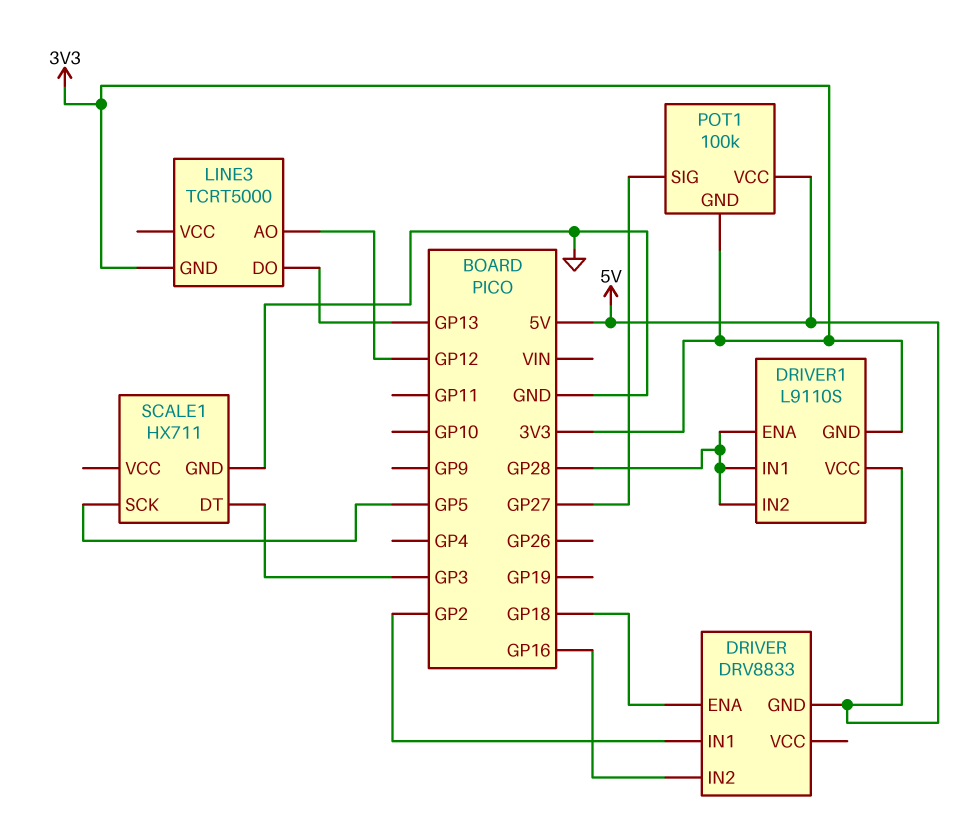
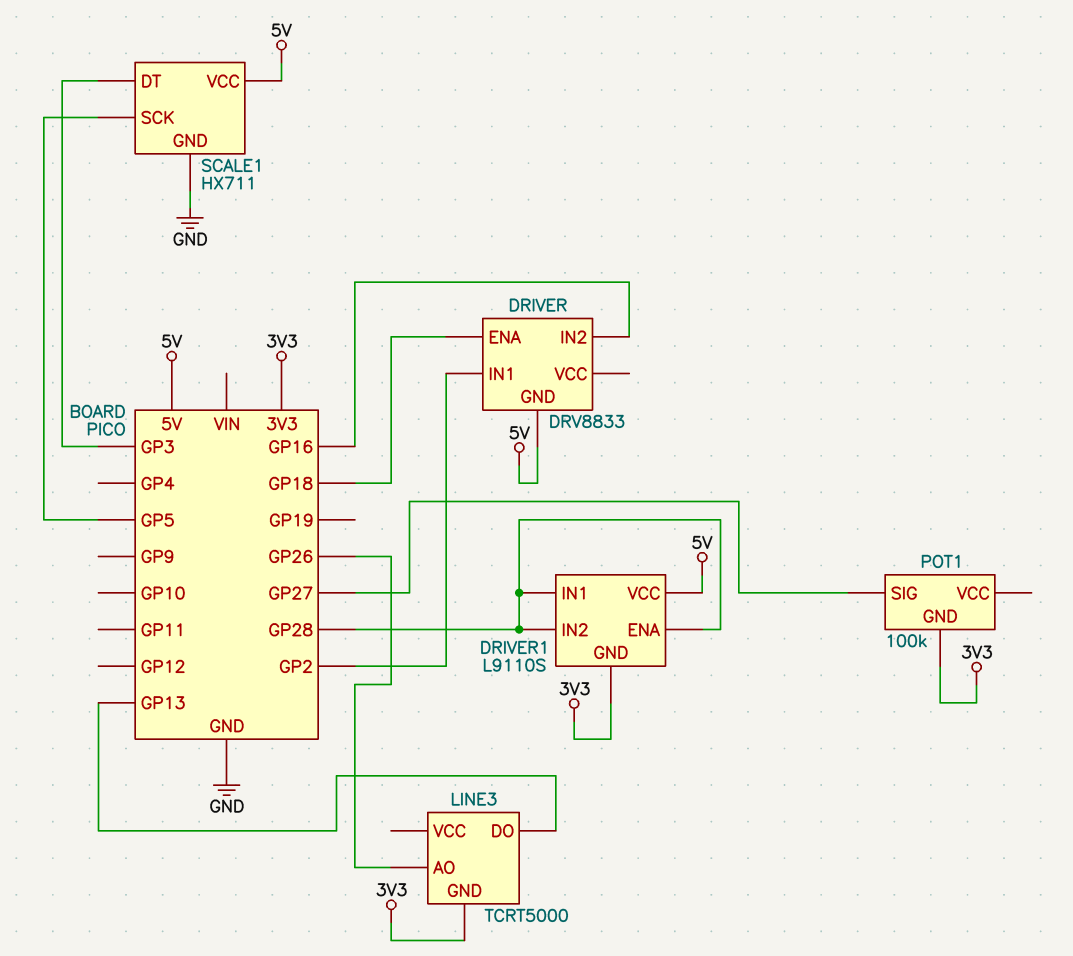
LINE3 pin AO: GP12 -> GP26
POT1 pin VCC: 5V -> none
SCALE1 pin VCC: none -> 5V

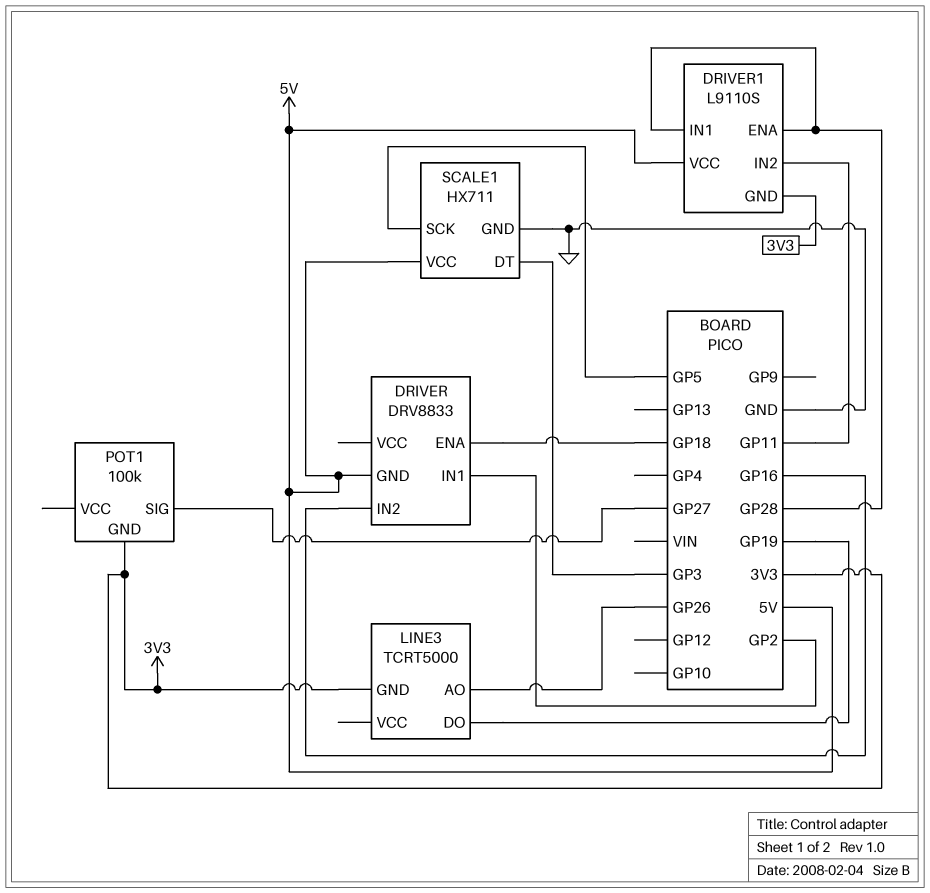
DRIVER1 pin IN2: GP28 -> GP11
LINE3 pin DO: GP13 -> GP19

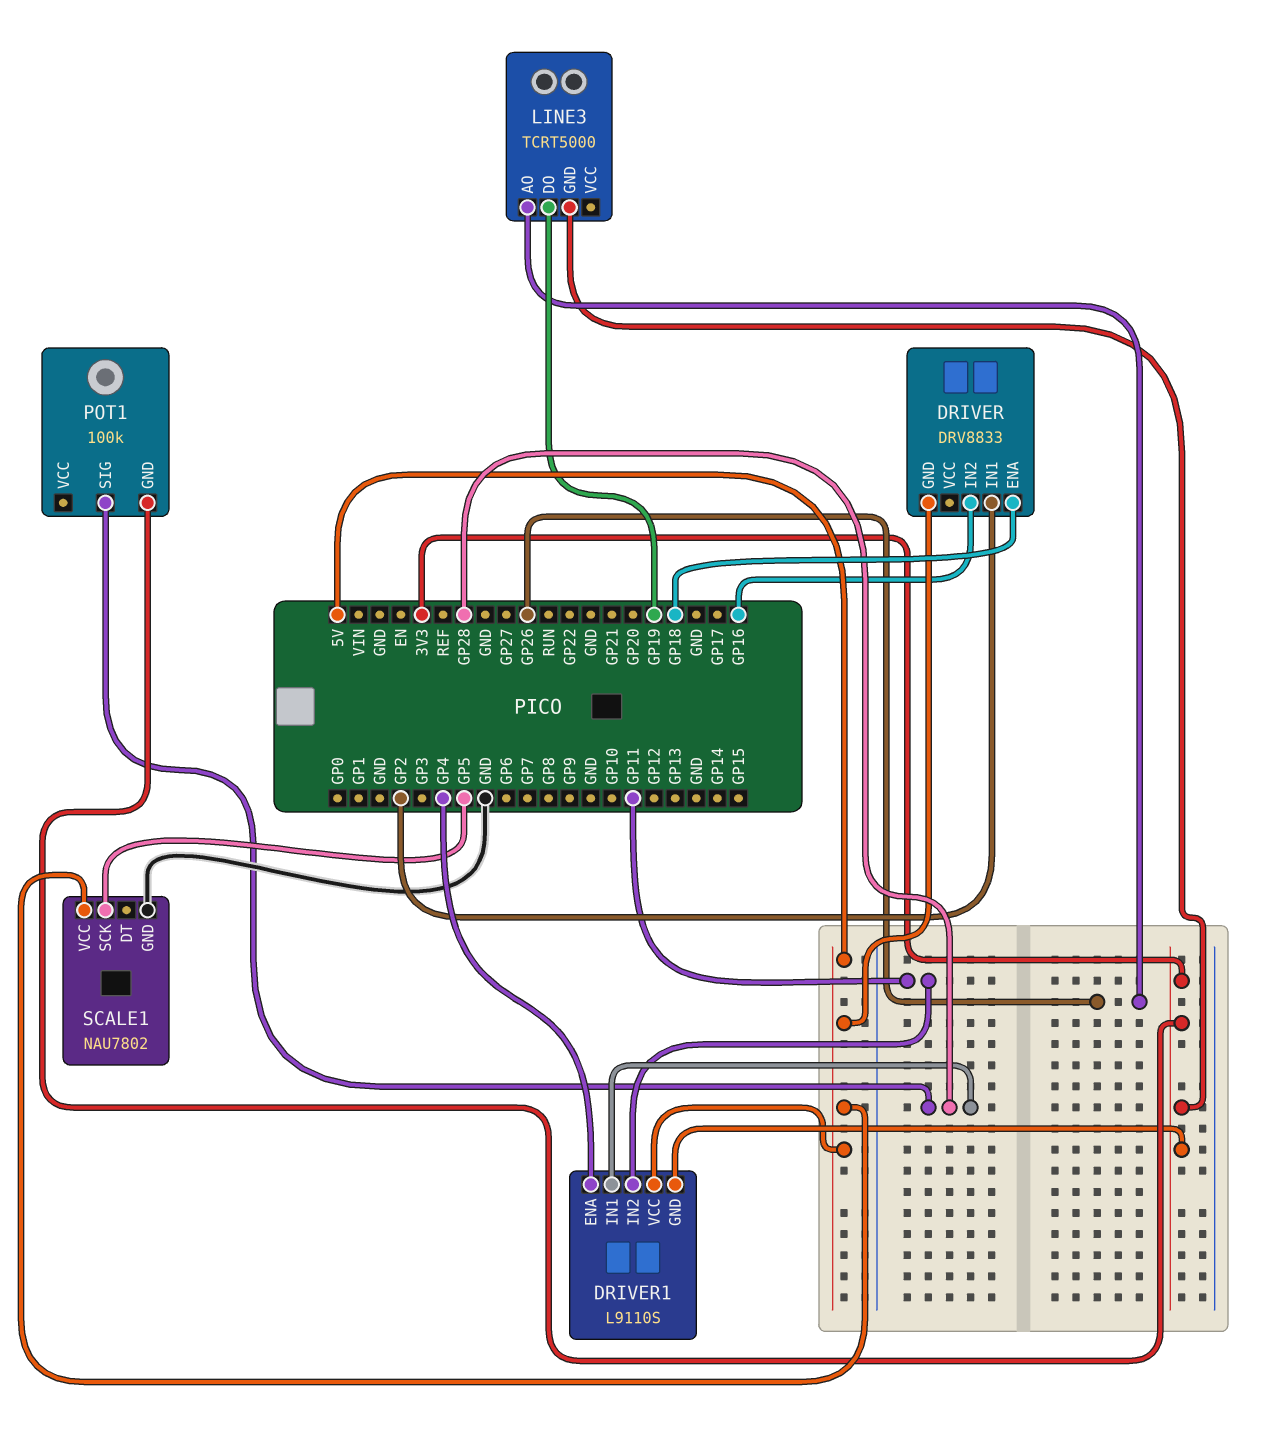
DRIVER1 pin ENA: GP28 -> GP4
POT1 pin SIG: GP27 -> GP28
SCALE1: HX711 -> NAU7802
SCALE1 pin DT: GP3 -> none

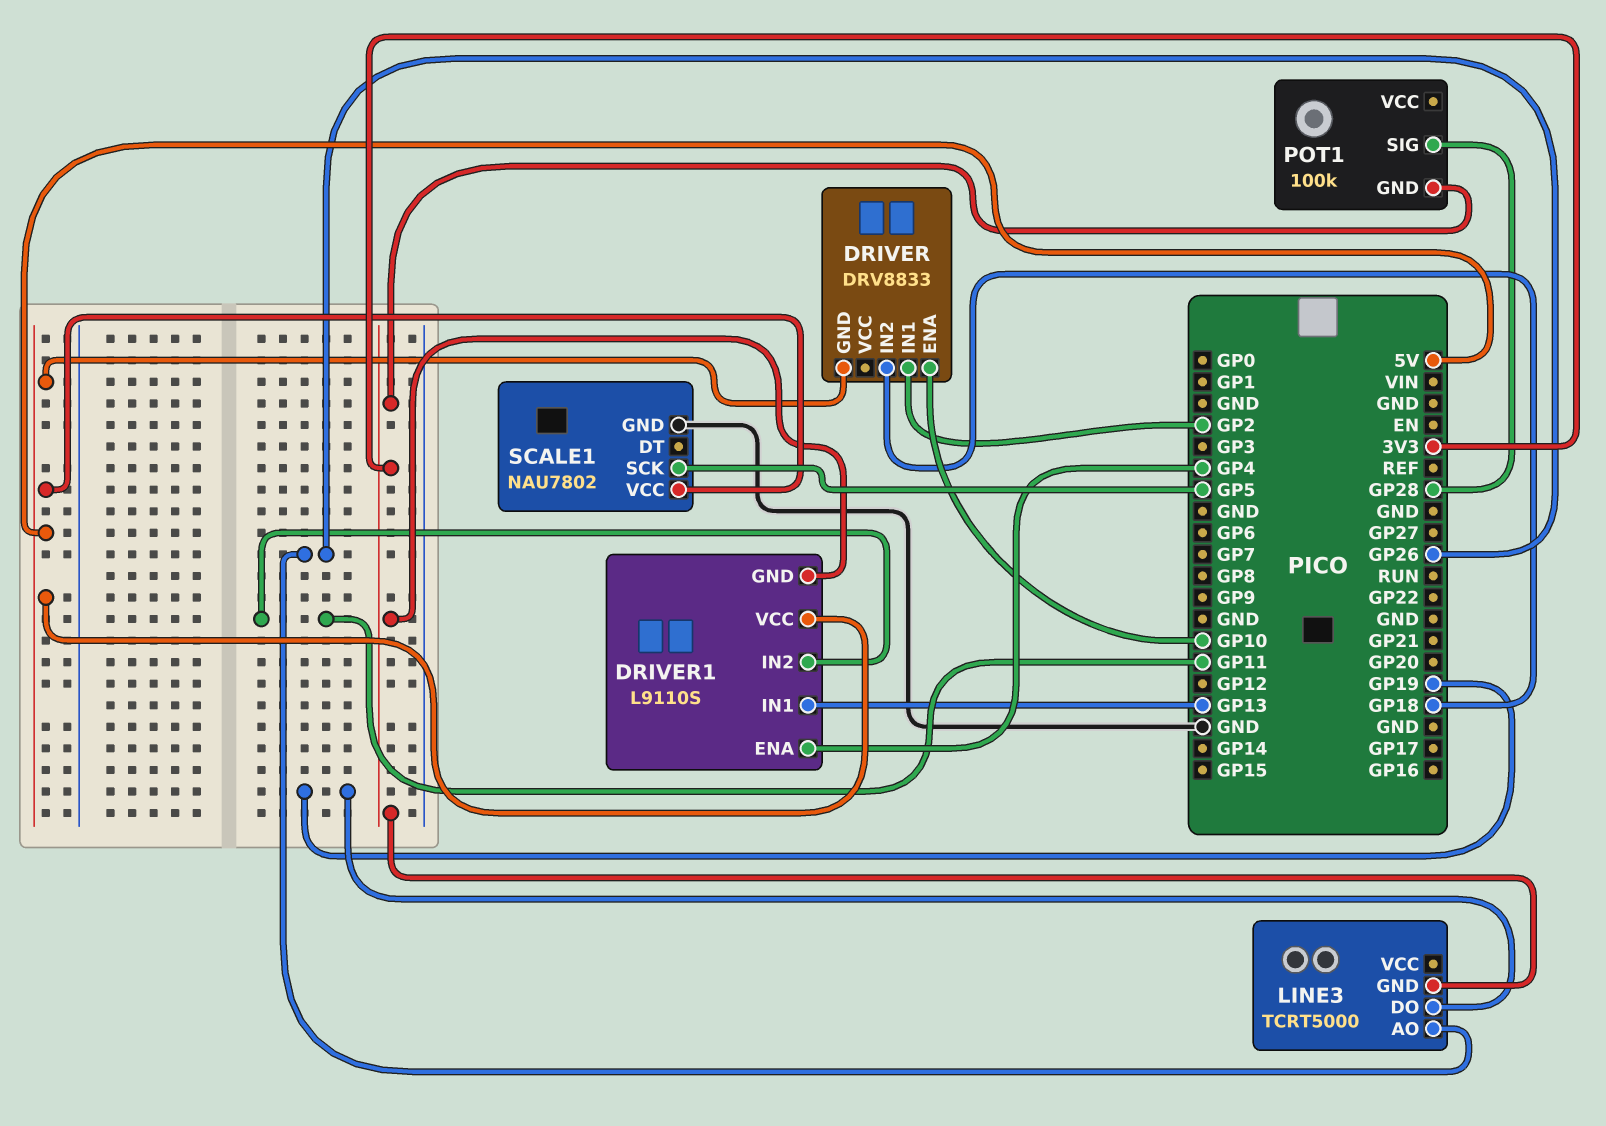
DRIVER pin ENA: GP18 -> GP10
DRIVER pin IN2: GP16 -> GP18
DRIVER1 pin IN1: GP28 -> GP13

